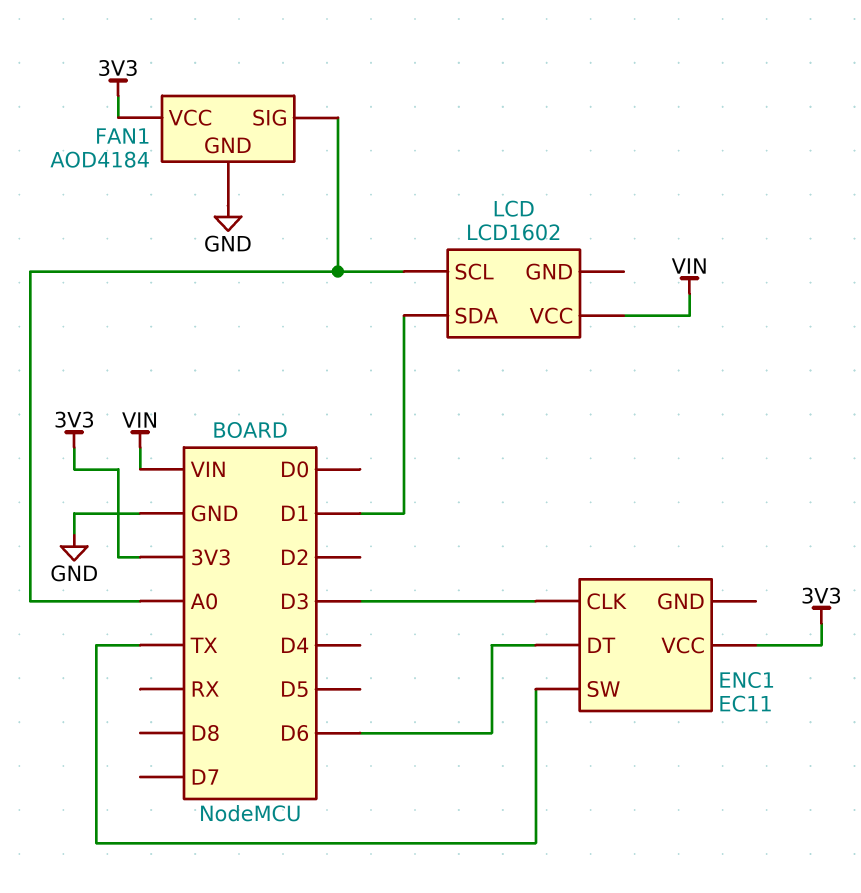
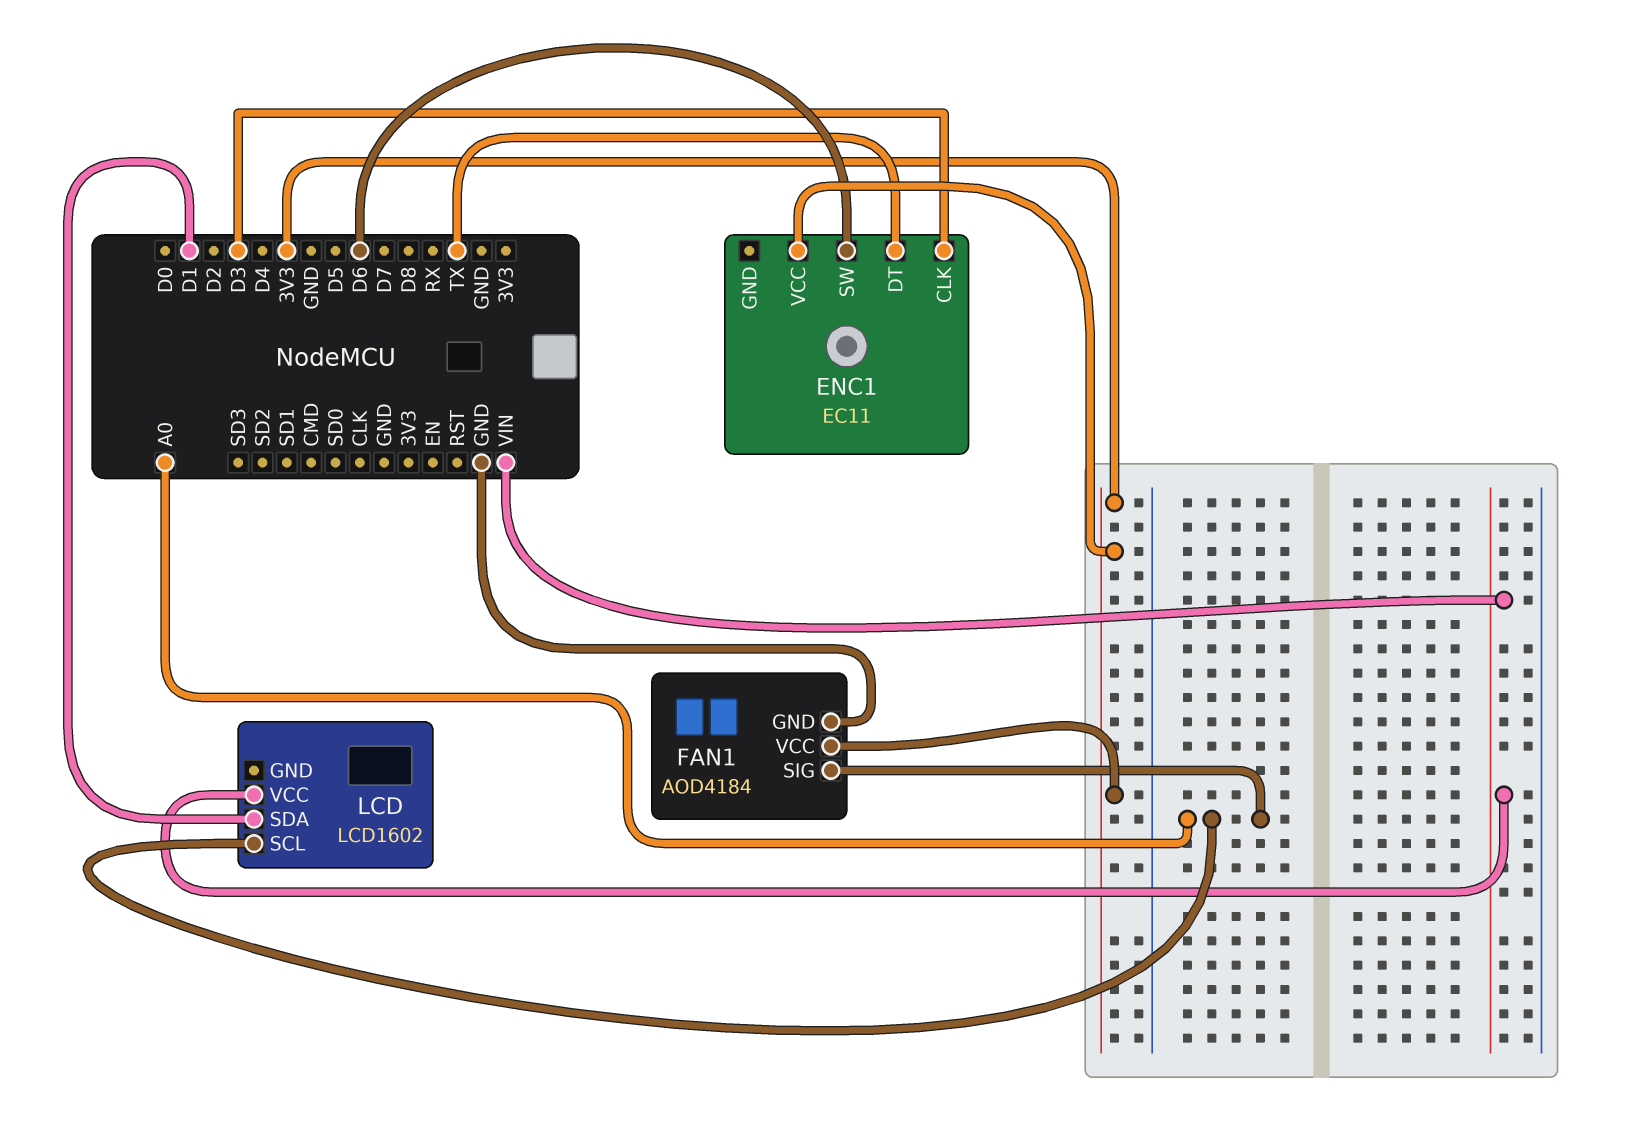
ENC1 pin DT: D6 -> TX
ENC1 pin SW: TX -> D6

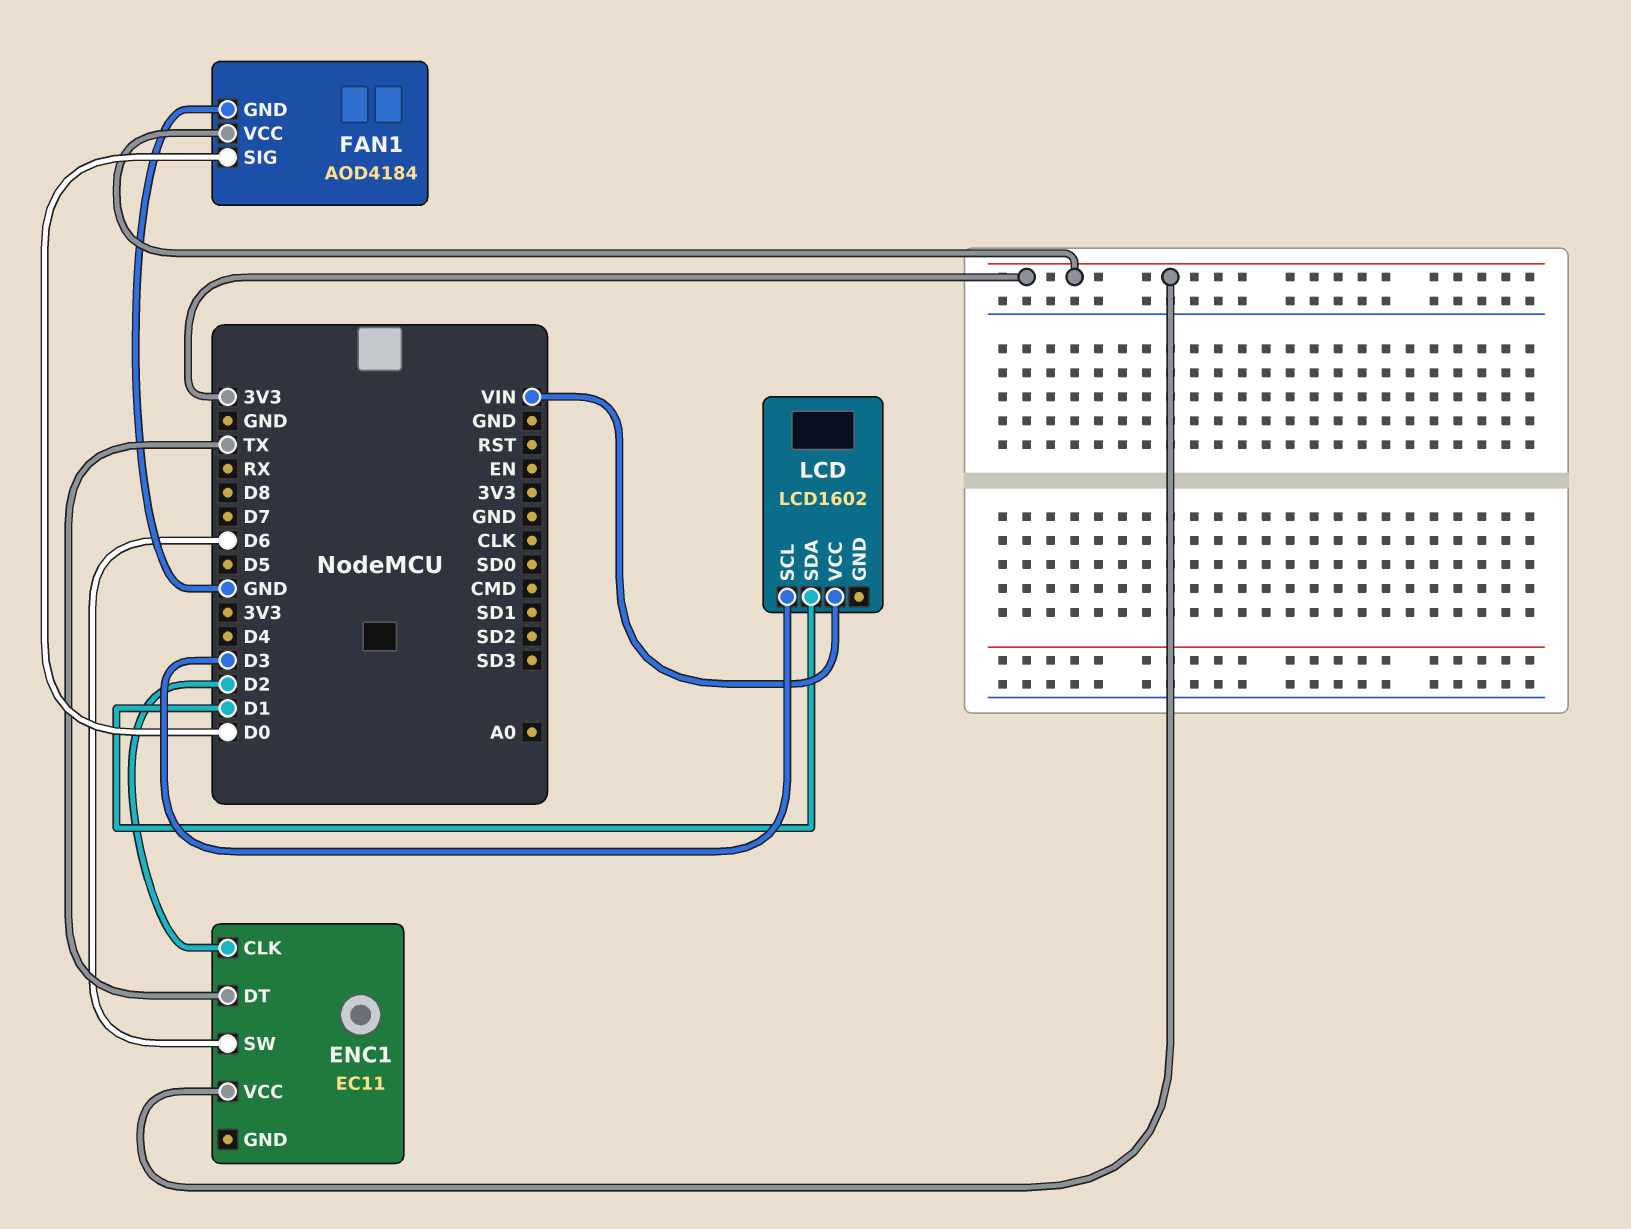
ENC1 pin CLK: D3 -> D2
FAN1 pin SIG: A0 -> D0
LCD pin SCL: A0 -> D3

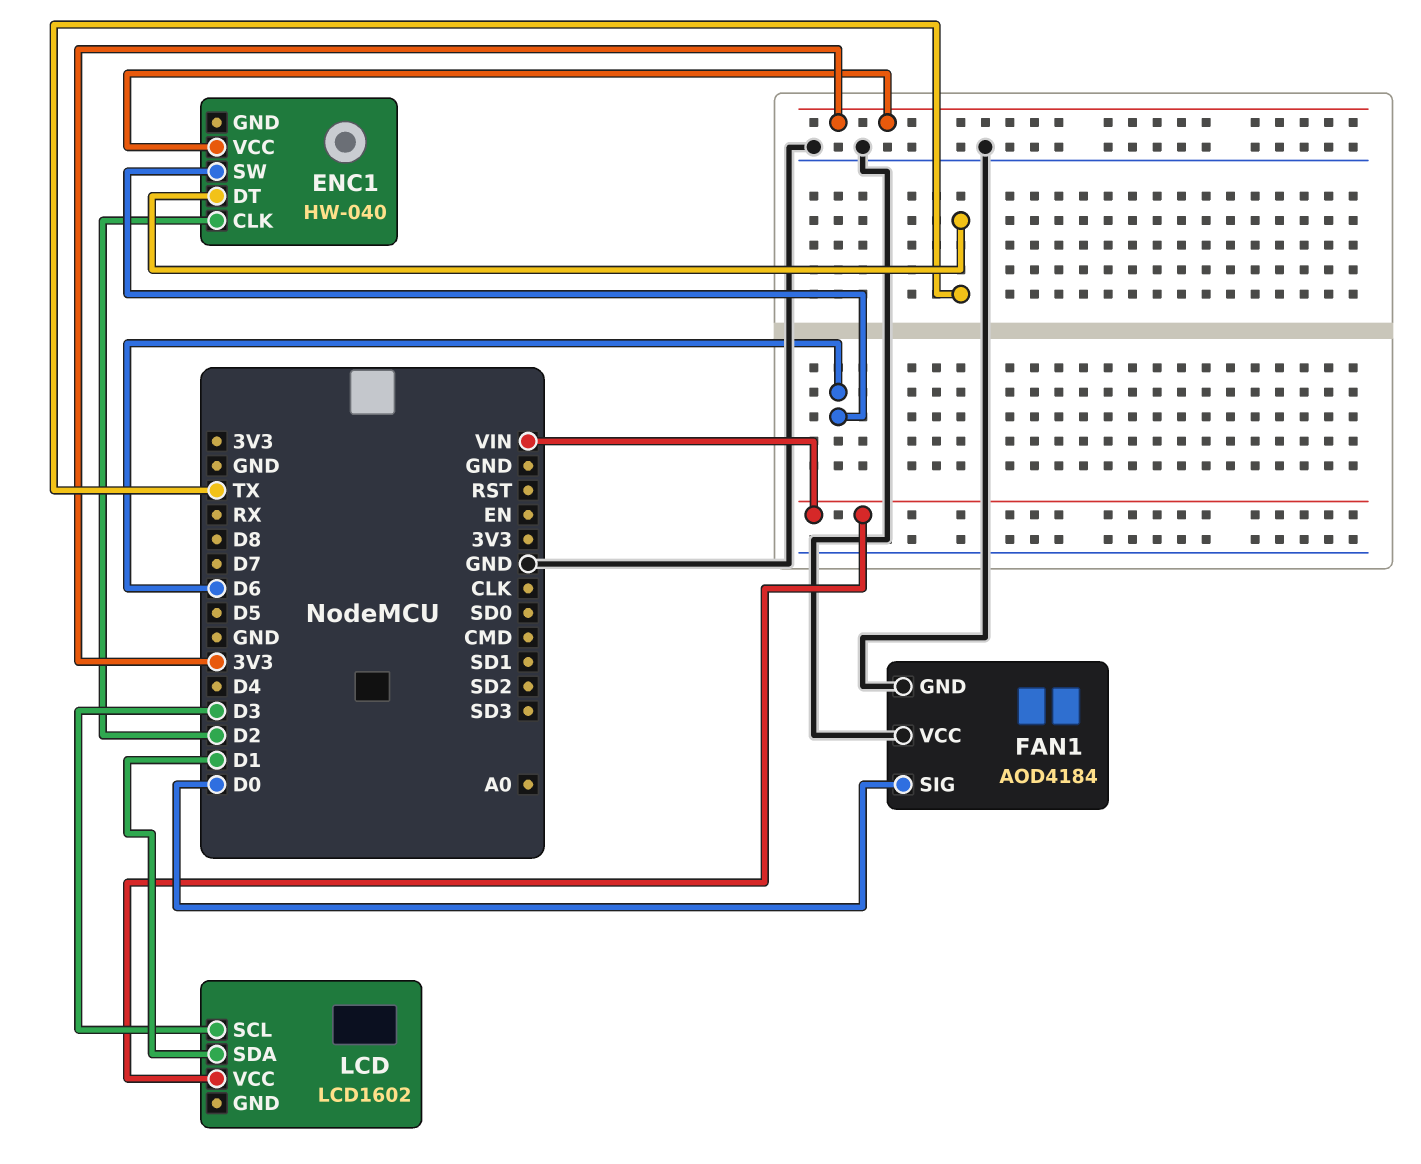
ENC1: EC11 -> HW-040
FAN1 pin VCC: 3V3 -> GND

